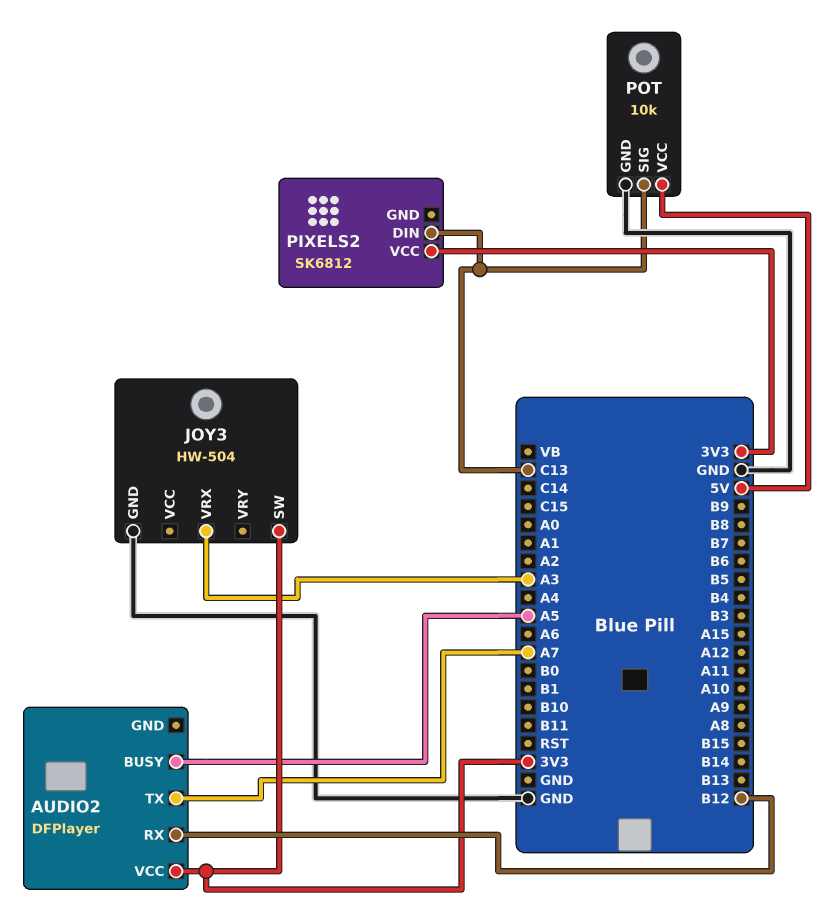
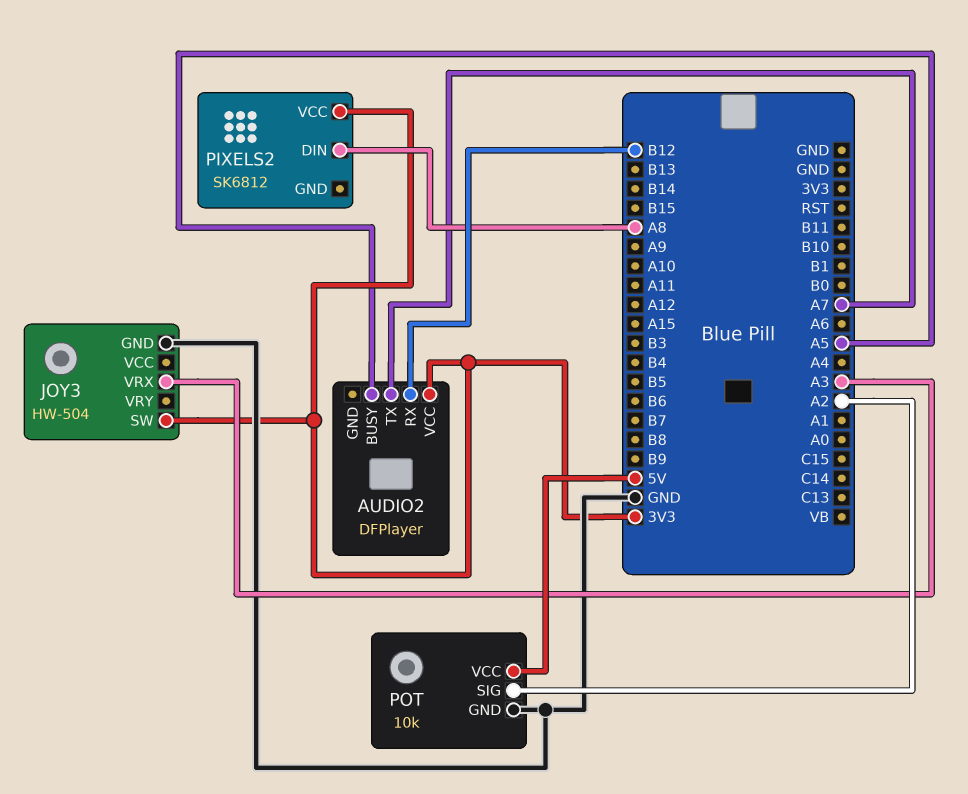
PIXELS2 pin DIN: C13 -> A8
POT pin SIG: C13 -> A2

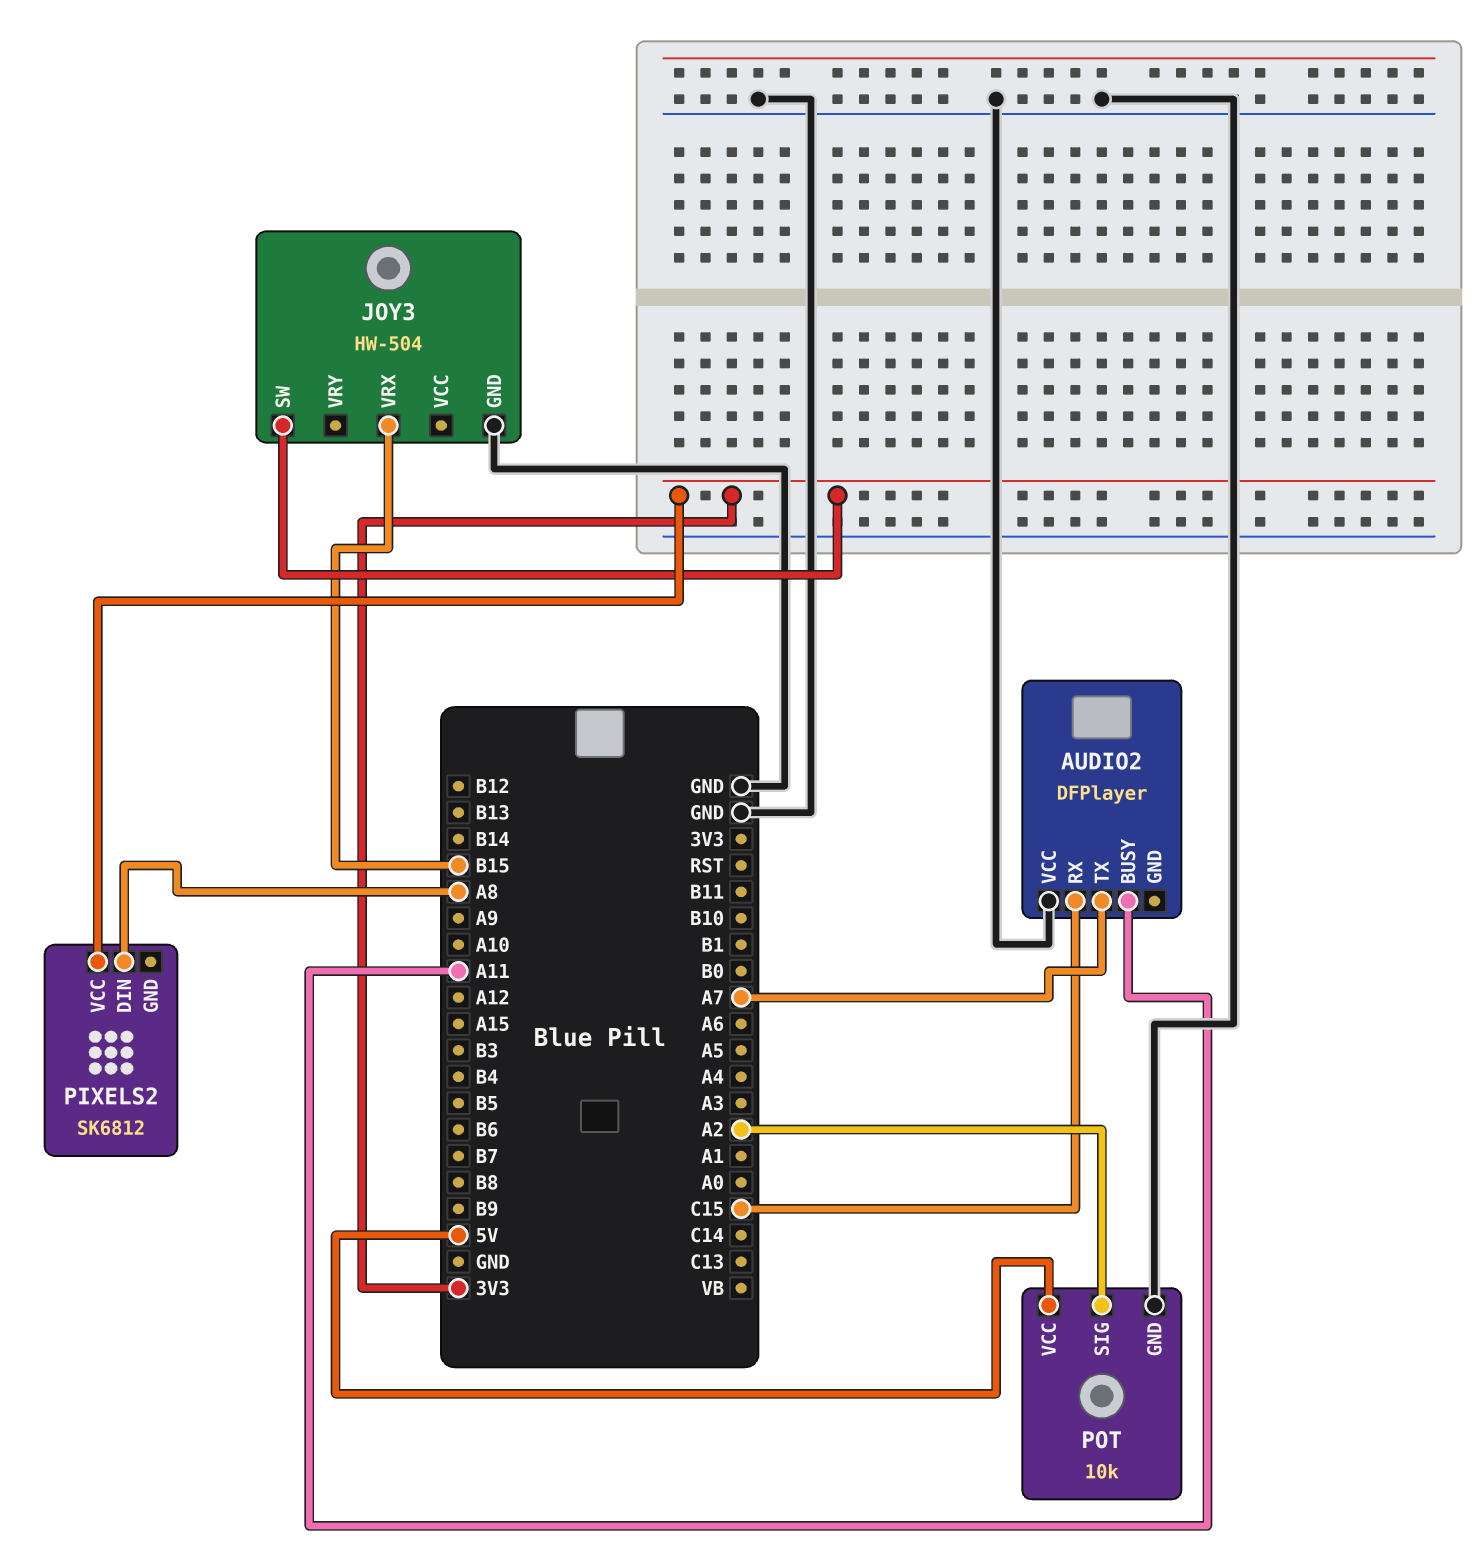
AUDIO2 pin BUSY: A5 -> A11
AUDIO2 pin RX: B12 -> C15
AUDIO2 pin VCC: 3V3 -> GND
JOY3 pin VRX: A3 -> B15

